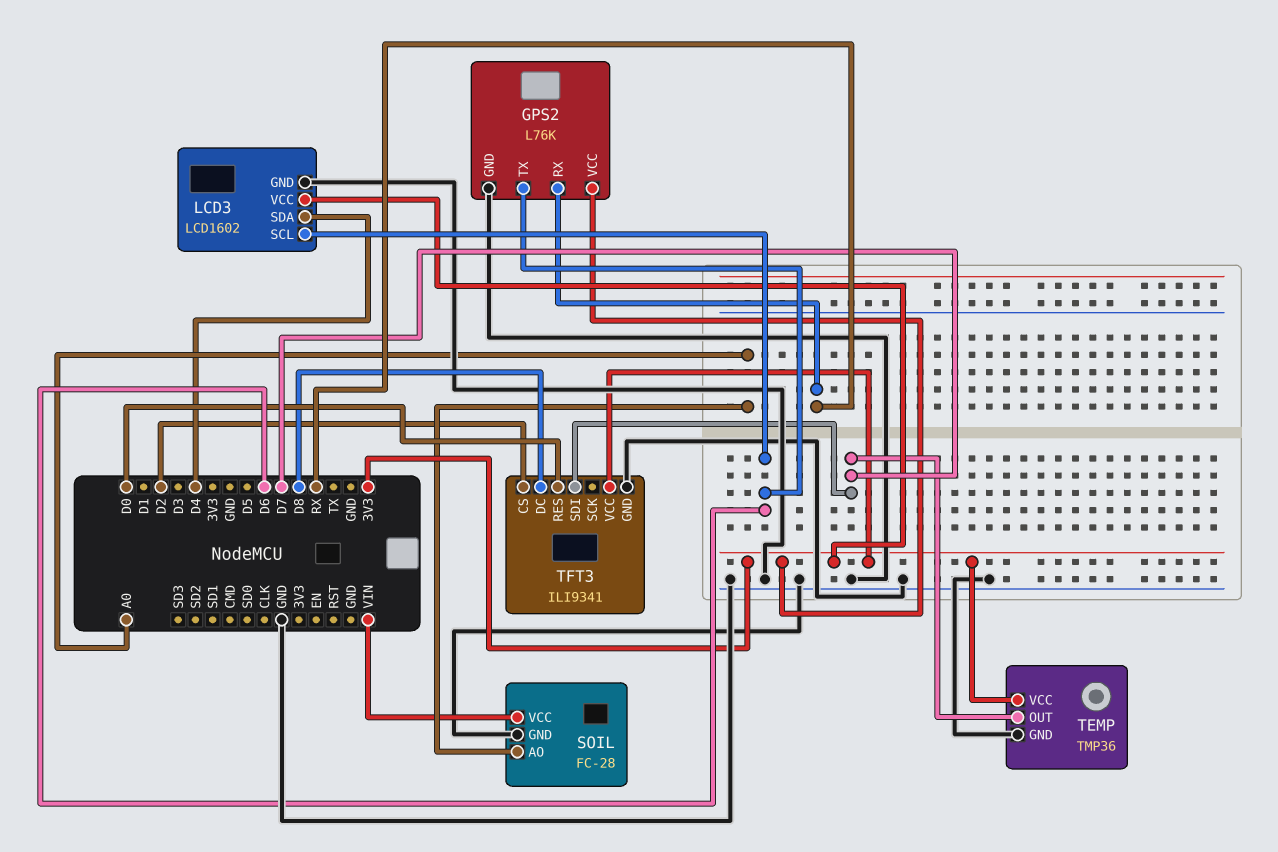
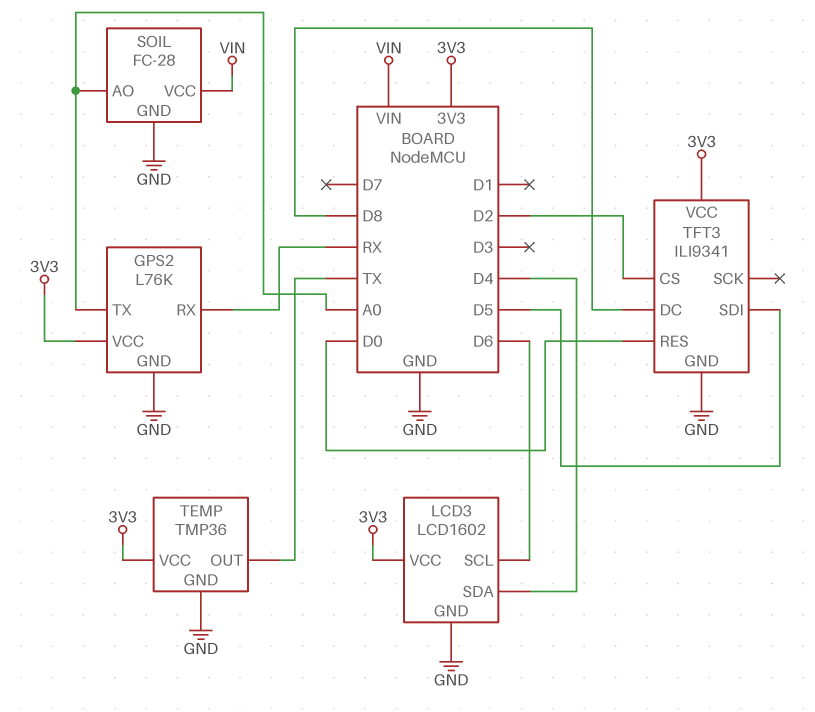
GPS2 pin TX: D6 -> A0
TEMP pin OUT: D7 -> TX
TFT3 pin SDI: D7 -> D5

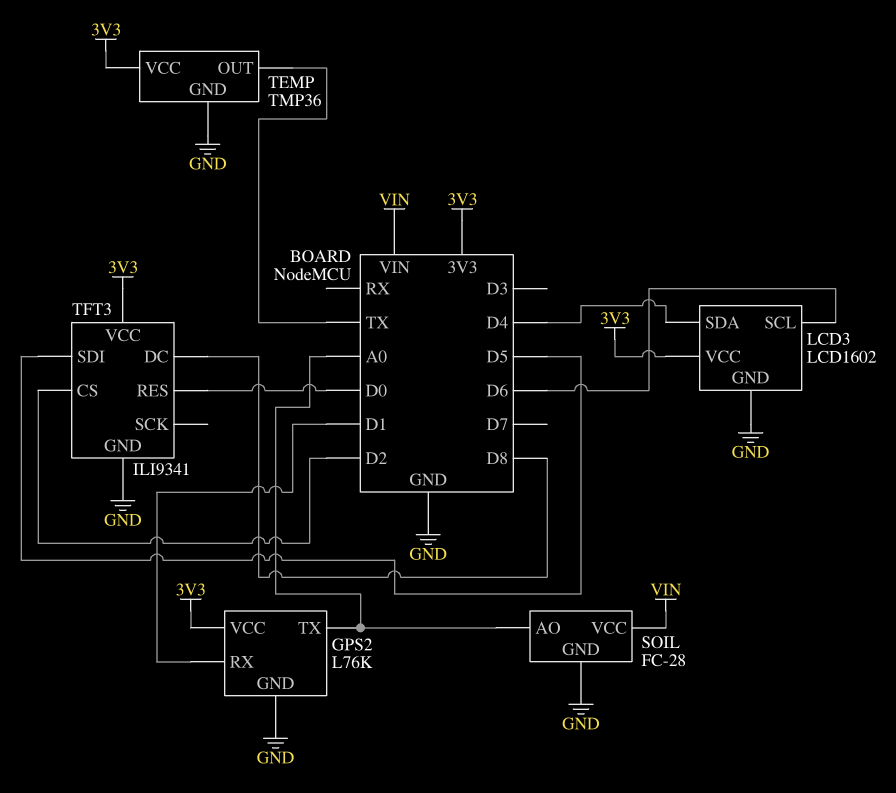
GPS2 pin RX: RX -> D1

